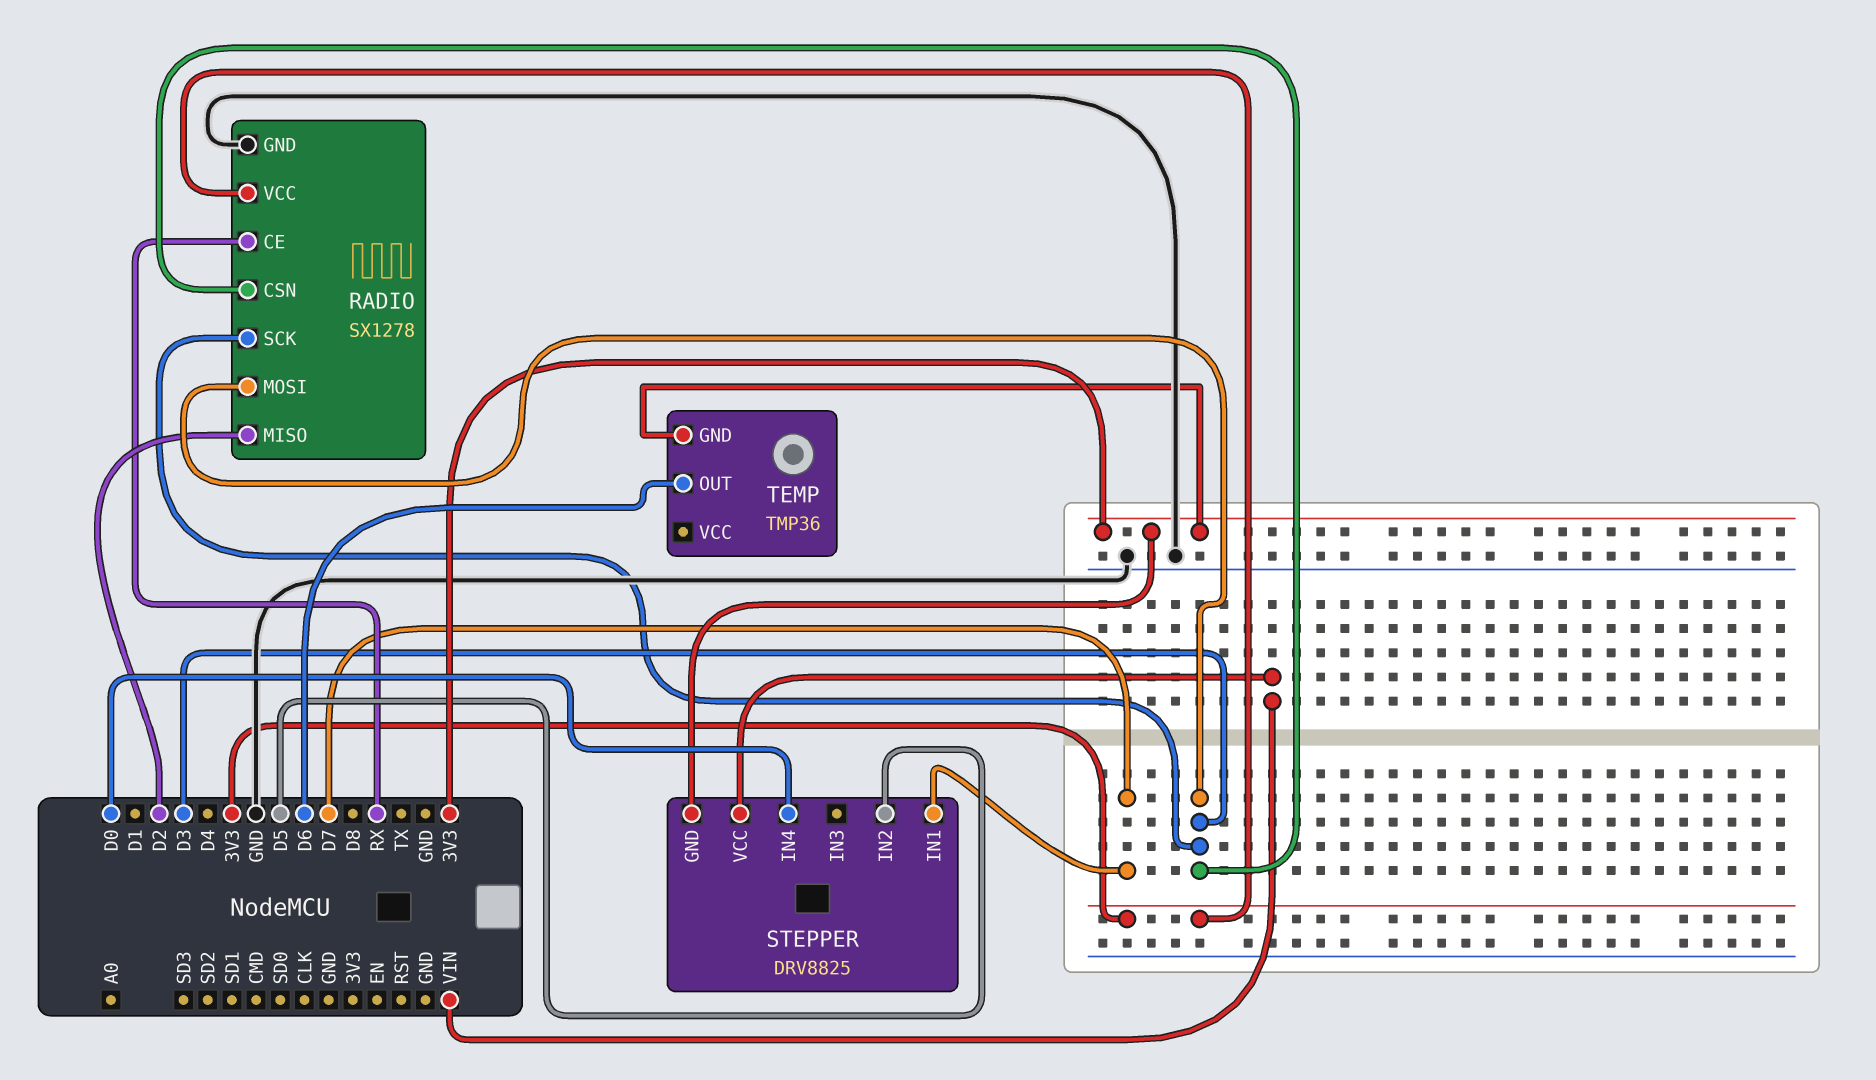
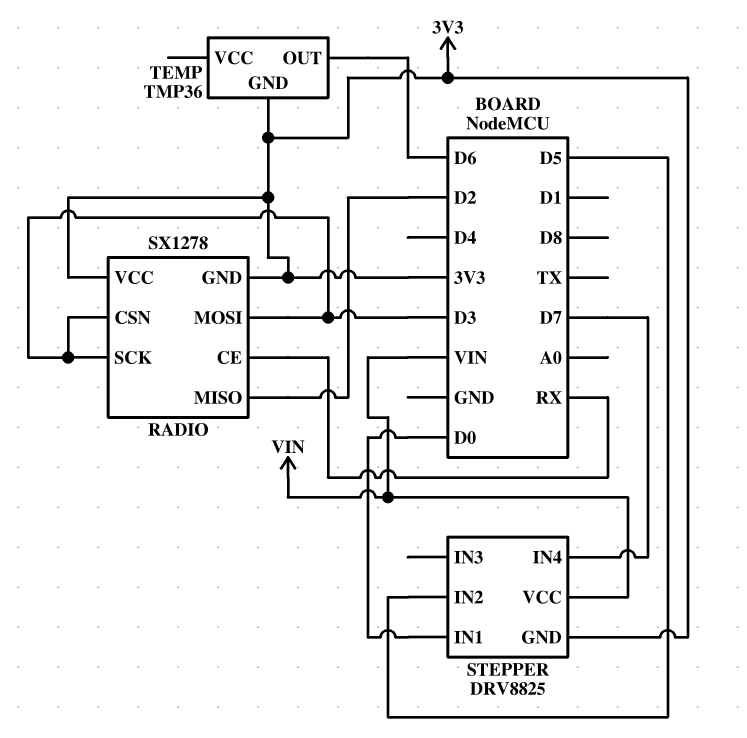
RADIO pin GND: GND -> 3V3
STEPPER pin IN1: D7 -> D0
STEPPER pin IN4: D0 -> D7

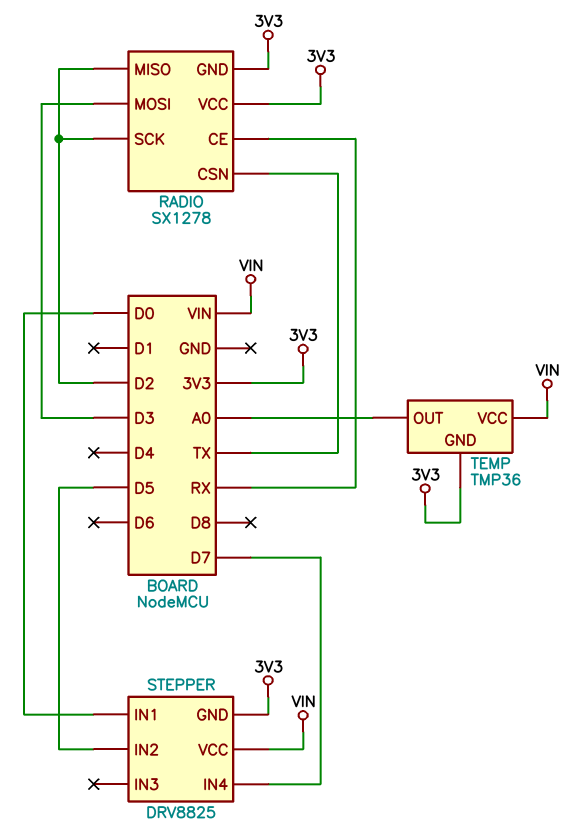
RADIO pin CSN: D3 -> TX
RADIO pin SCK: D3 -> D2
TEMP pin OUT: D6 -> A0
TEMP pin VCC: none -> VIN

